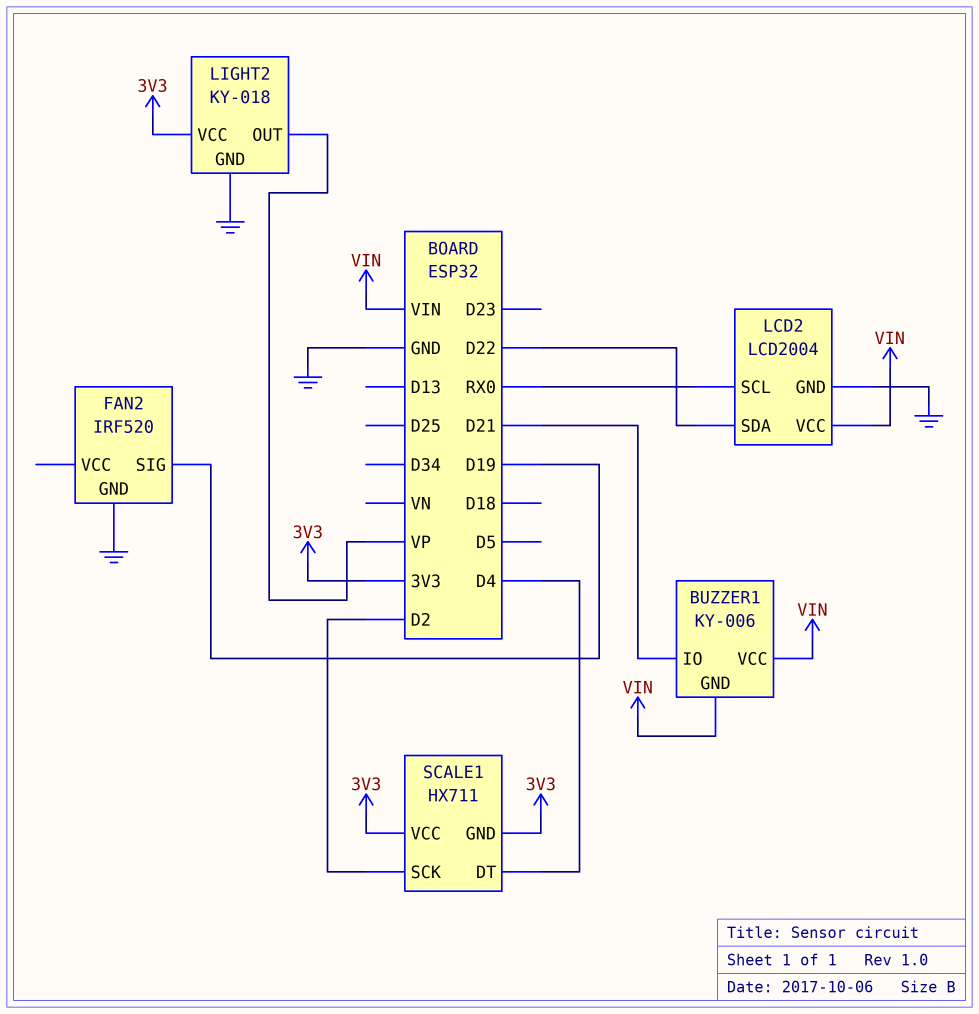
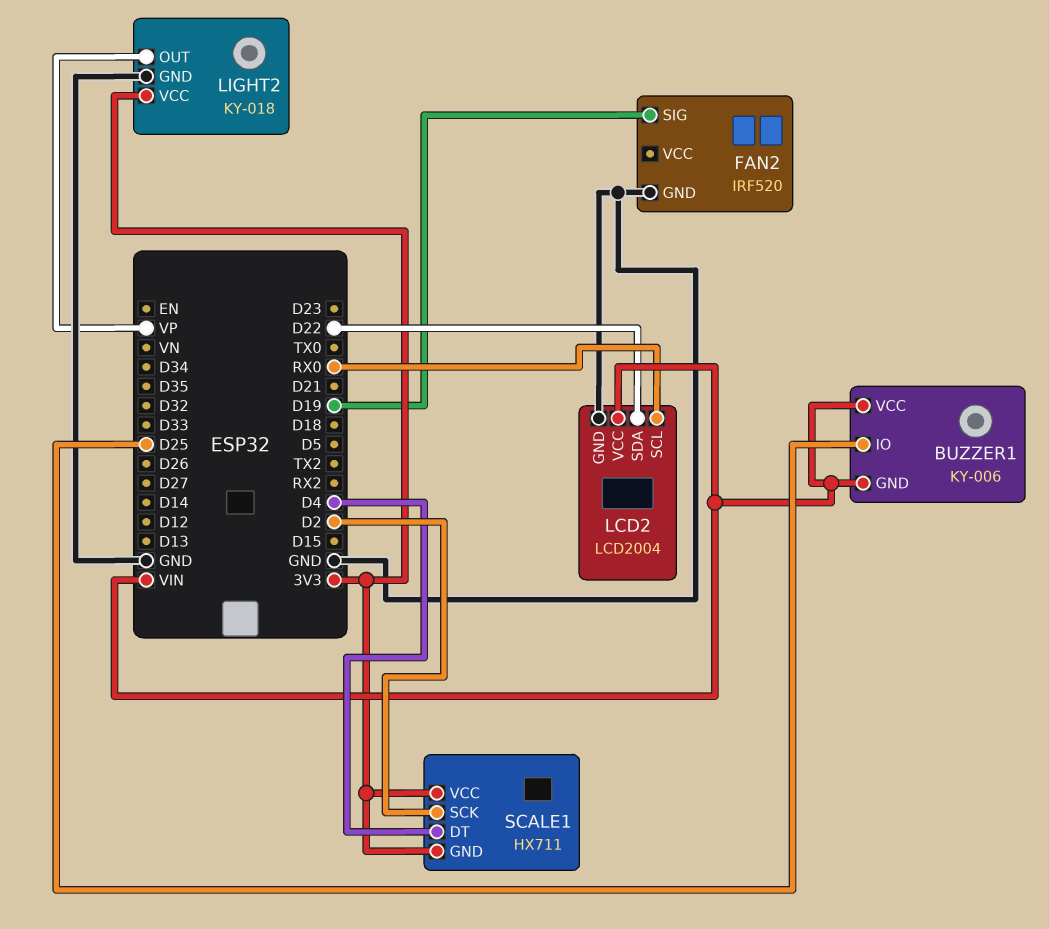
BUZZER1 pin IO: D21 -> D25

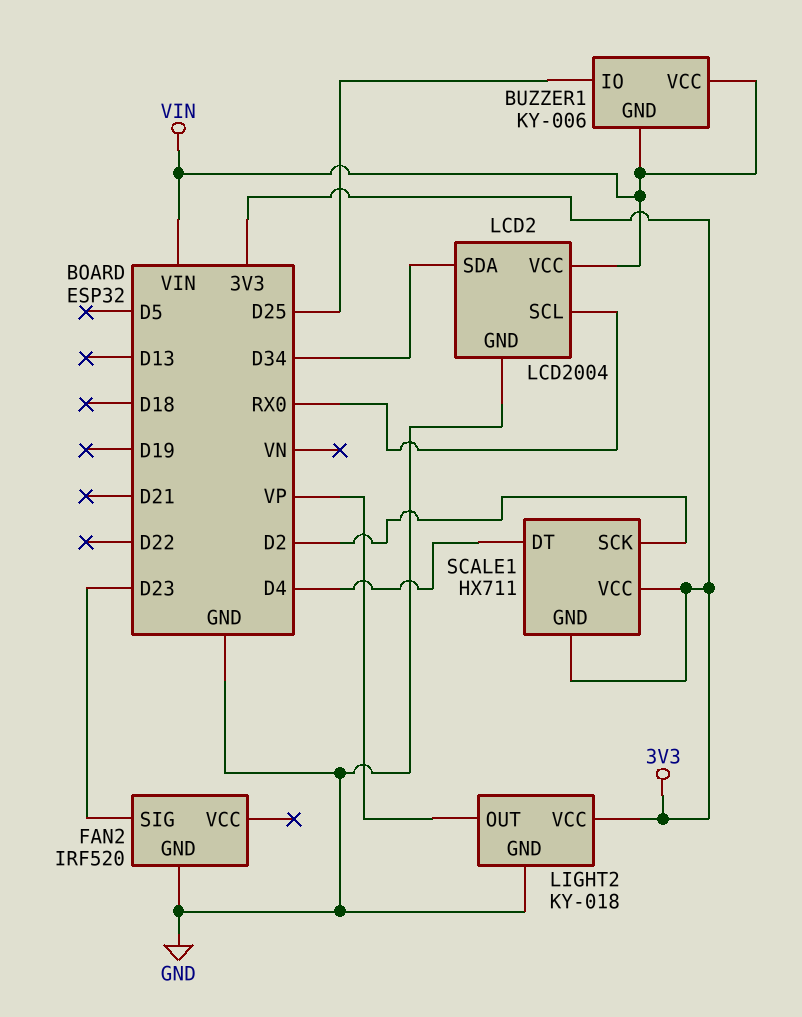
FAN2 pin SIG: D19 -> D23
LCD2 pin SDA: D22 -> D34

